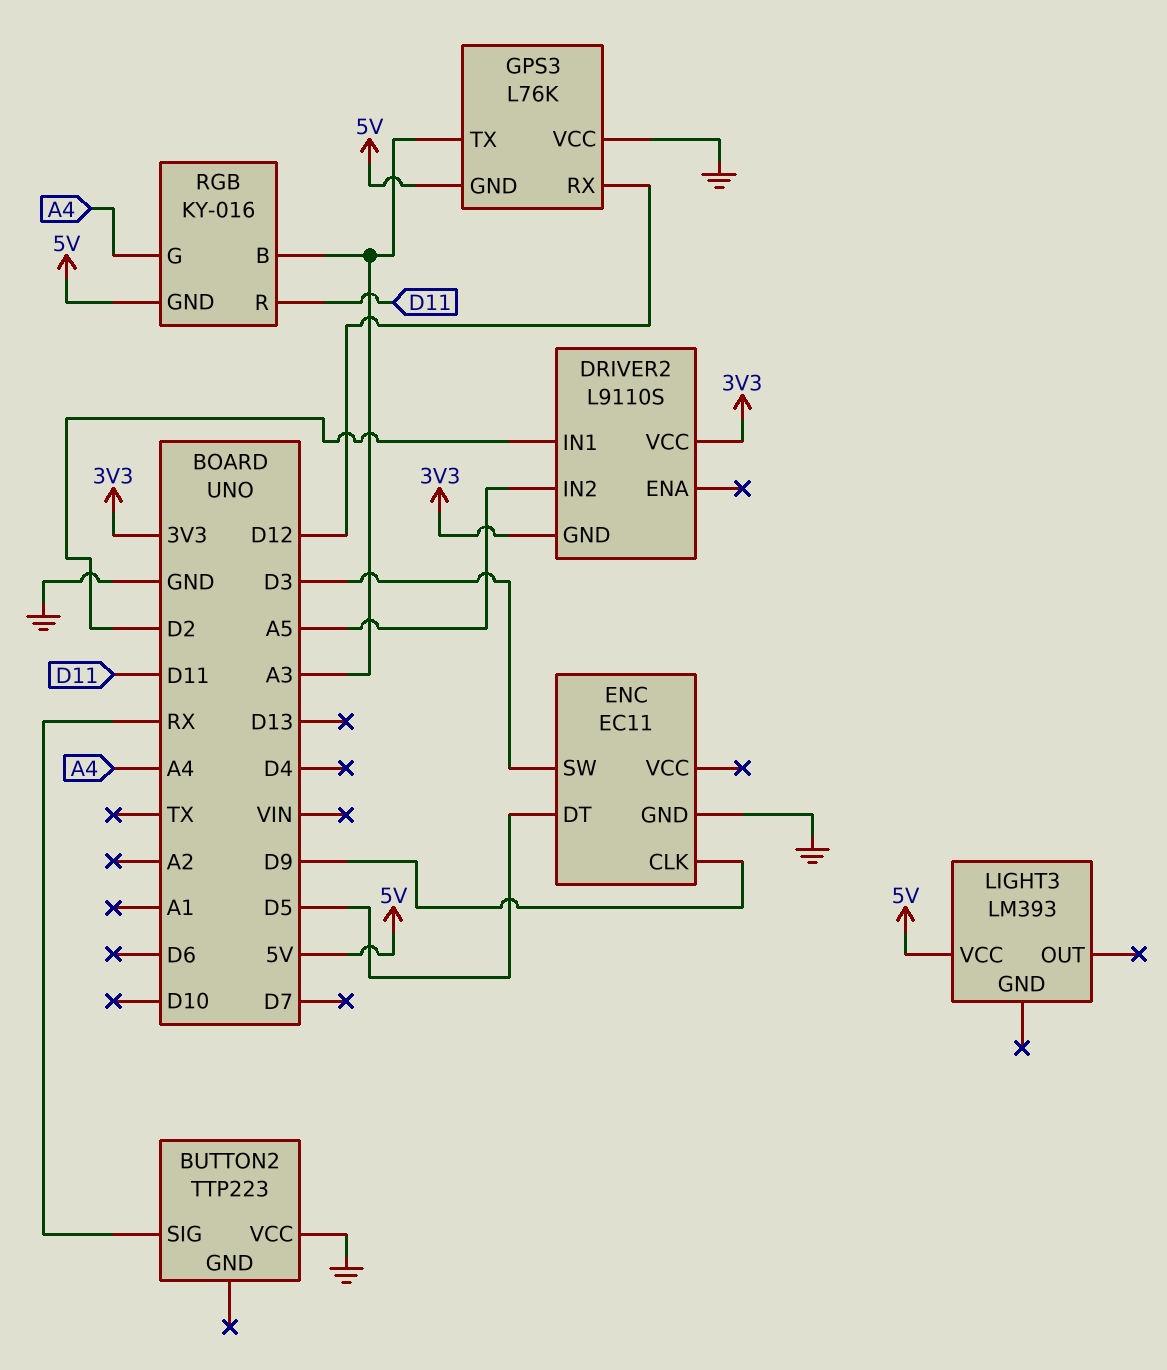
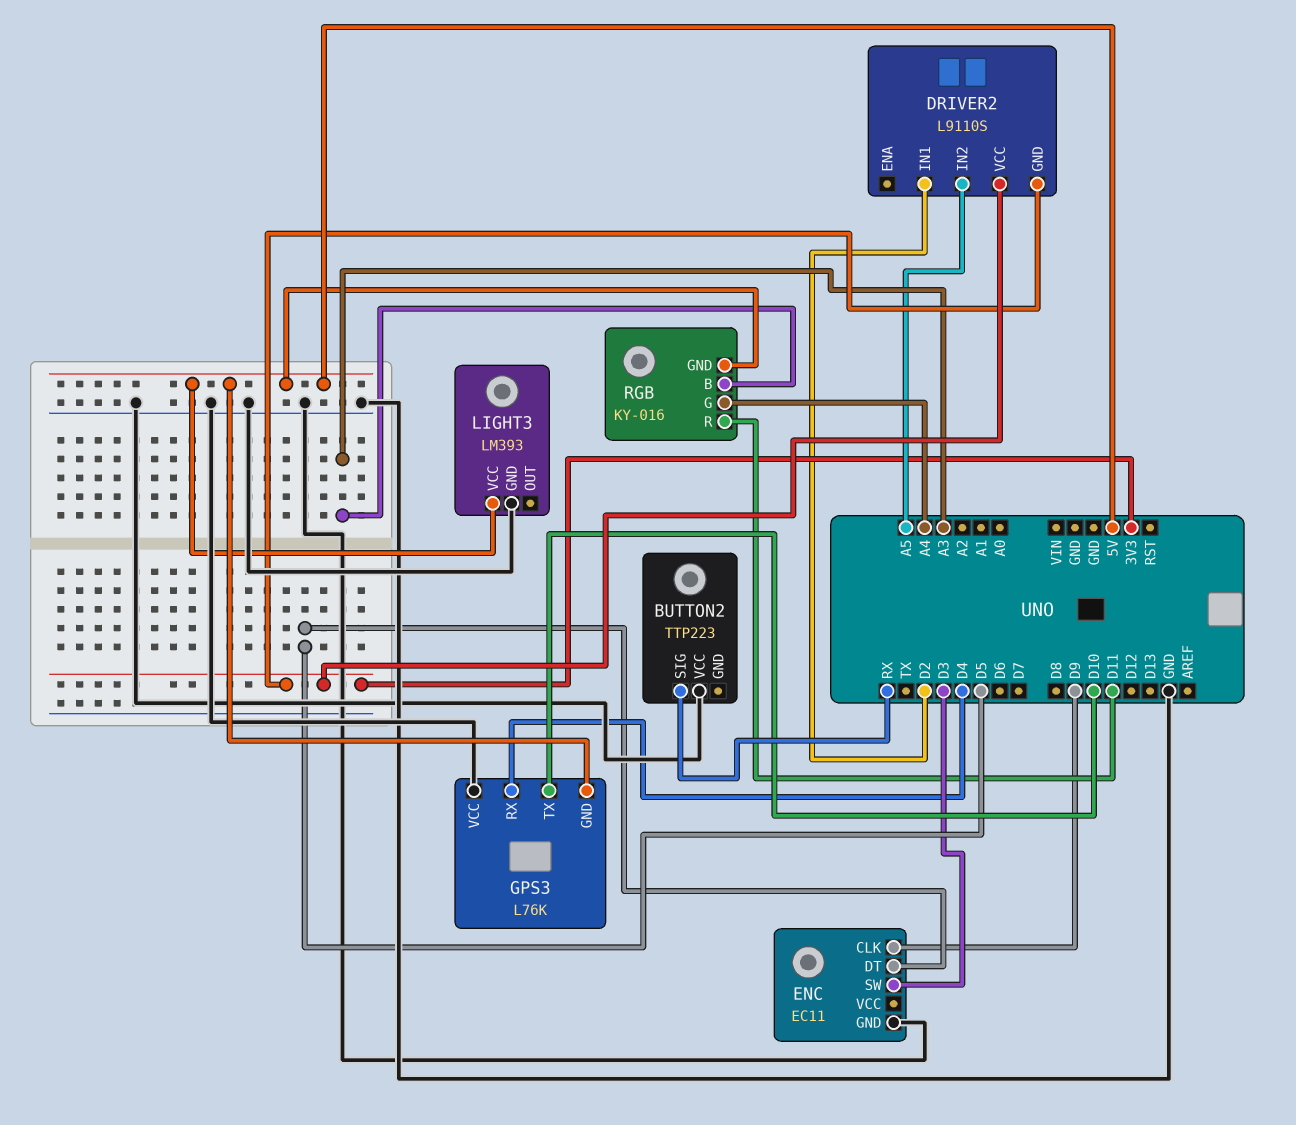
GPS3 pin RX: D12 -> D4
GPS3 pin TX: A3 -> D10
LIGHT3 pin GND: none -> GND

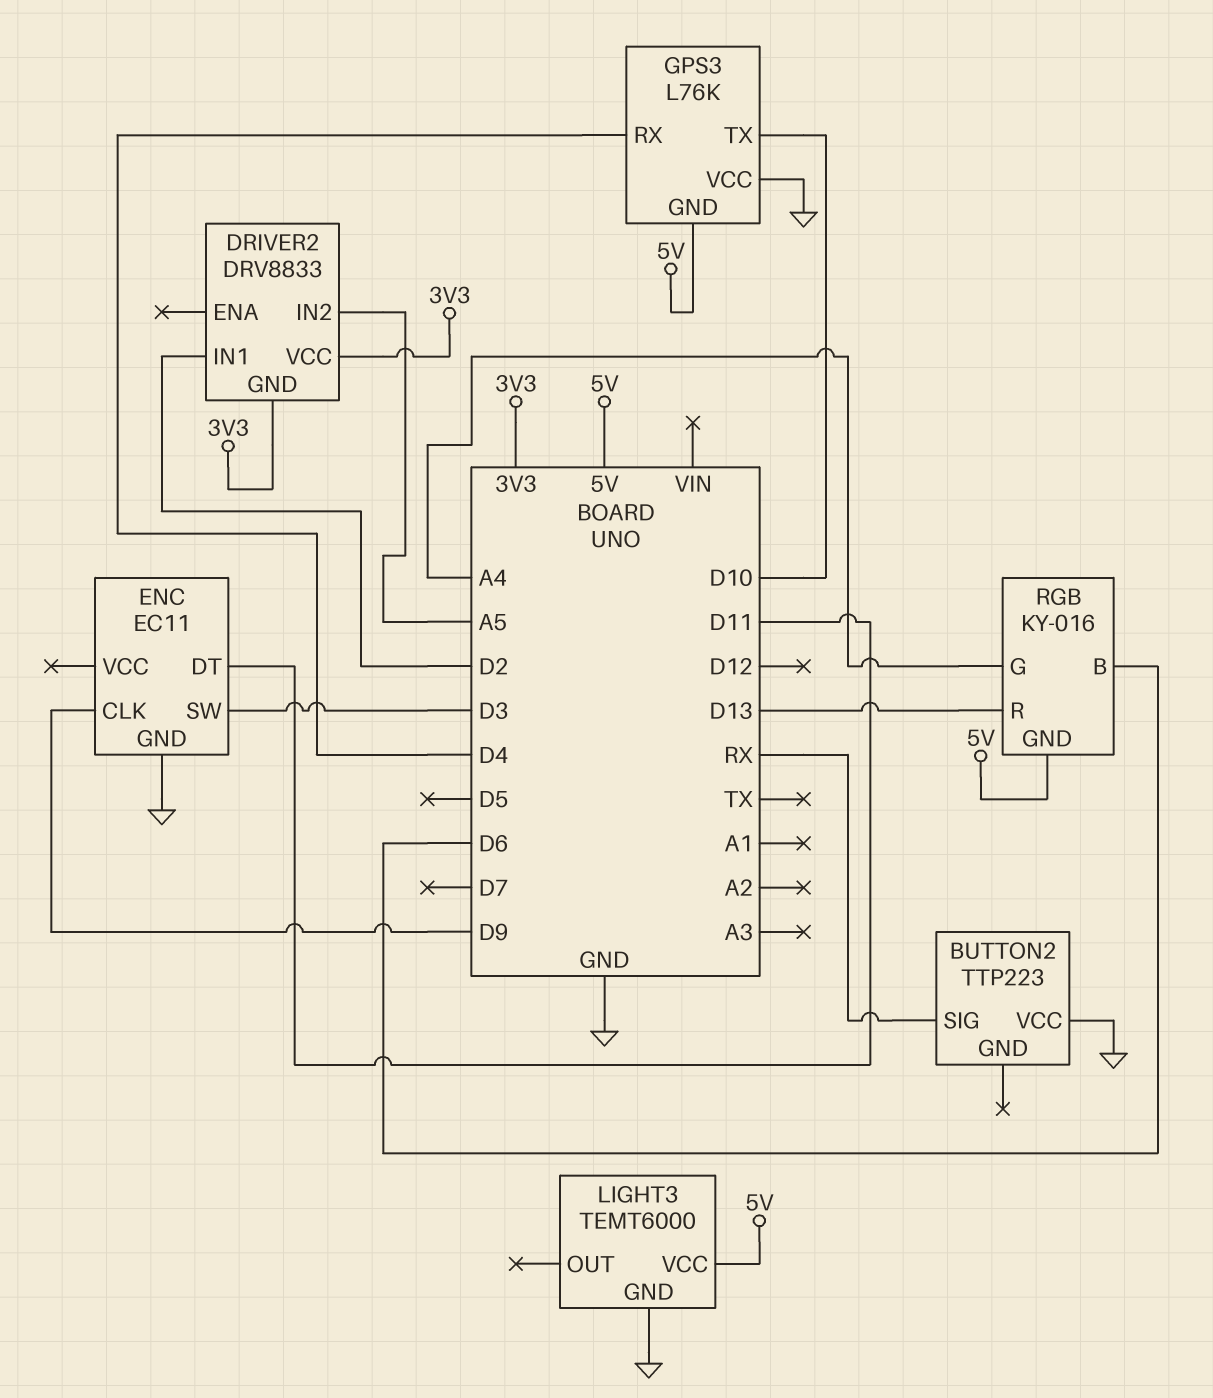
DRIVER2: L9110S -> DRV8833
ENC pin DT: D5 -> D11
LIGHT3: LM393 -> TEMT6000
RGB pin B: A3 -> D6
RGB pin R: D11 -> D13

